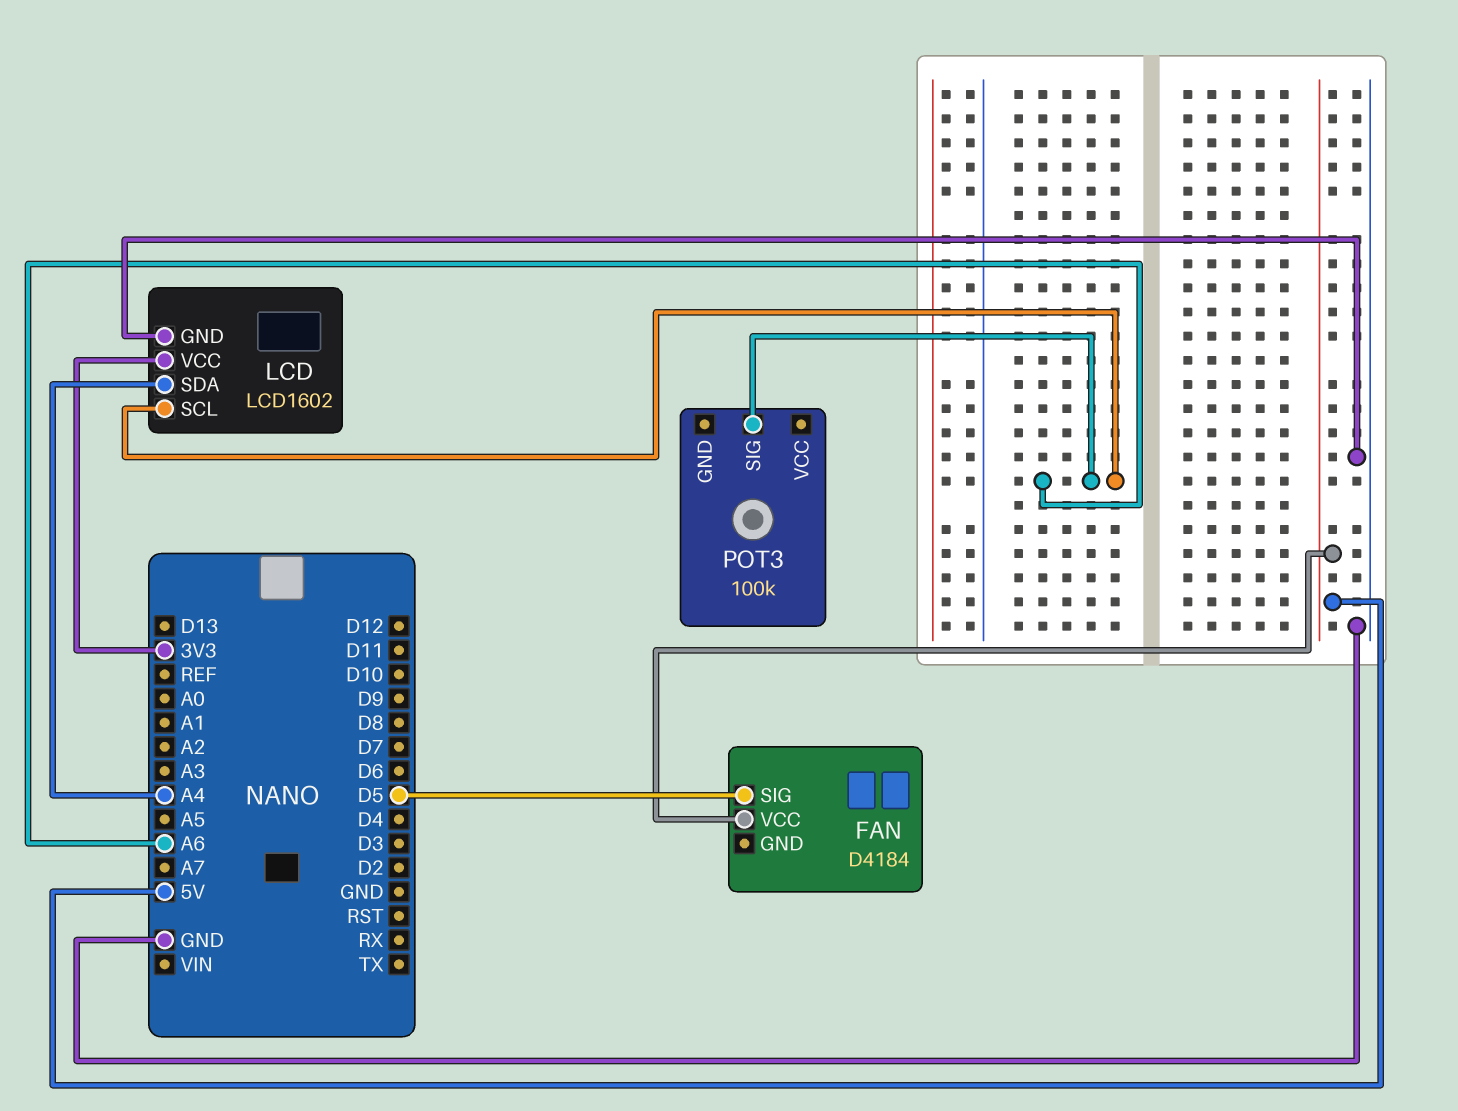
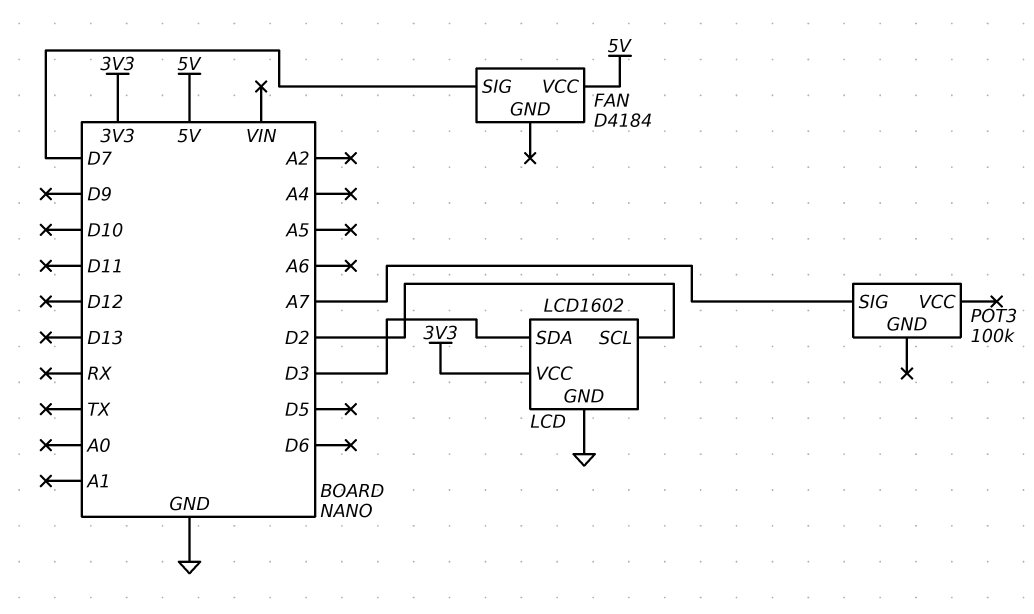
FAN pin SIG: D5 -> D7
LCD pin SCL: A6 -> D2
LCD pin SDA: A4 -> D3
POT3 pin SIG: A6 -> A7

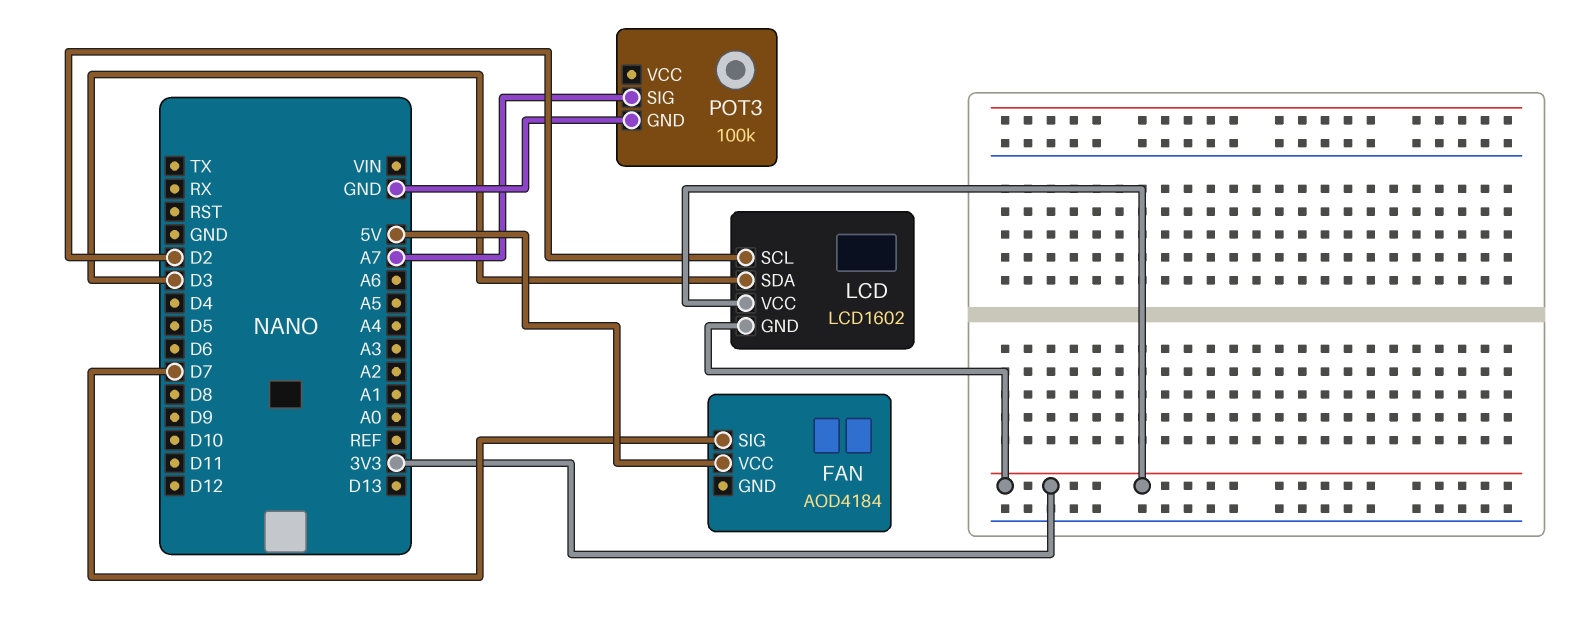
FAN: D4184 -> AOD4184
LCD pin GND: GND -> 3V3
POT3 pin GND: none -> GND

